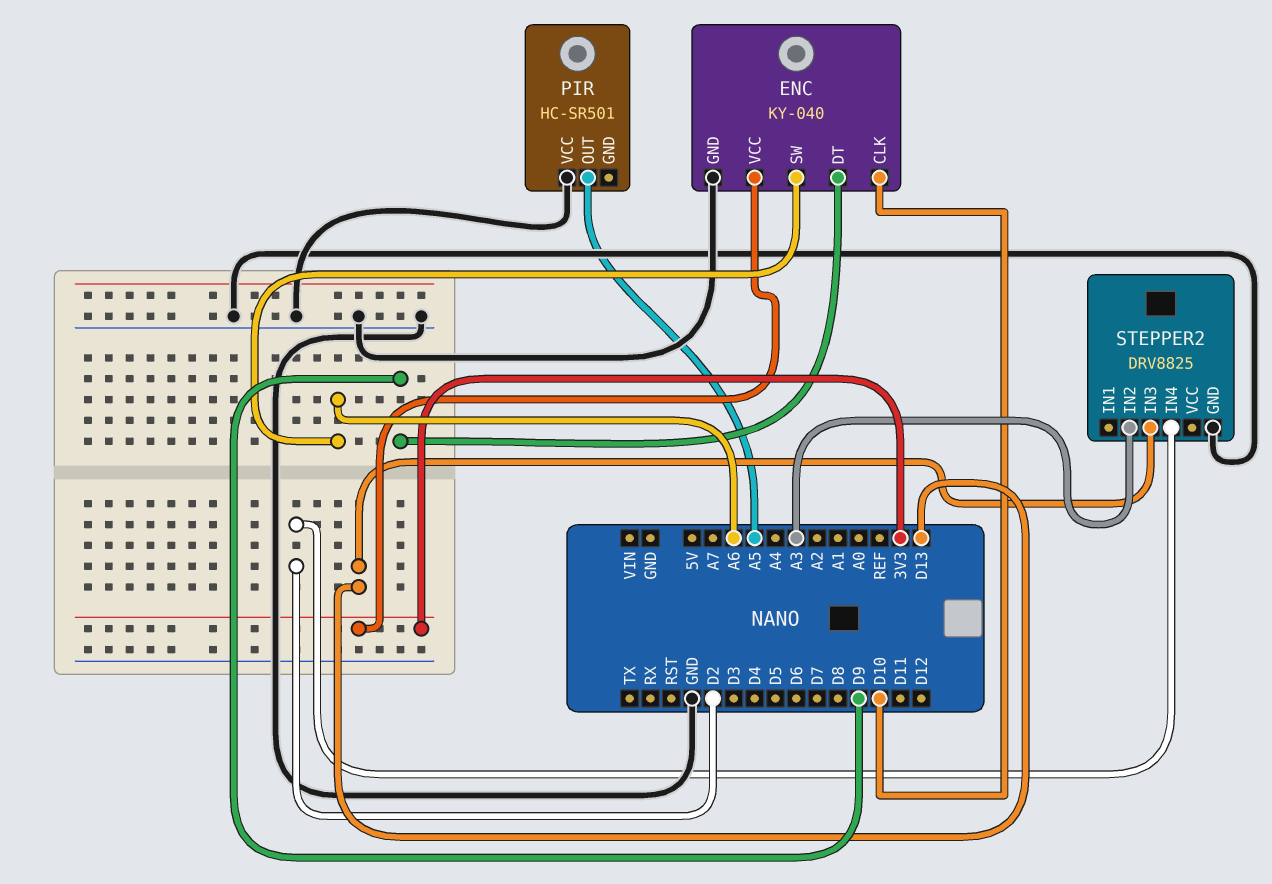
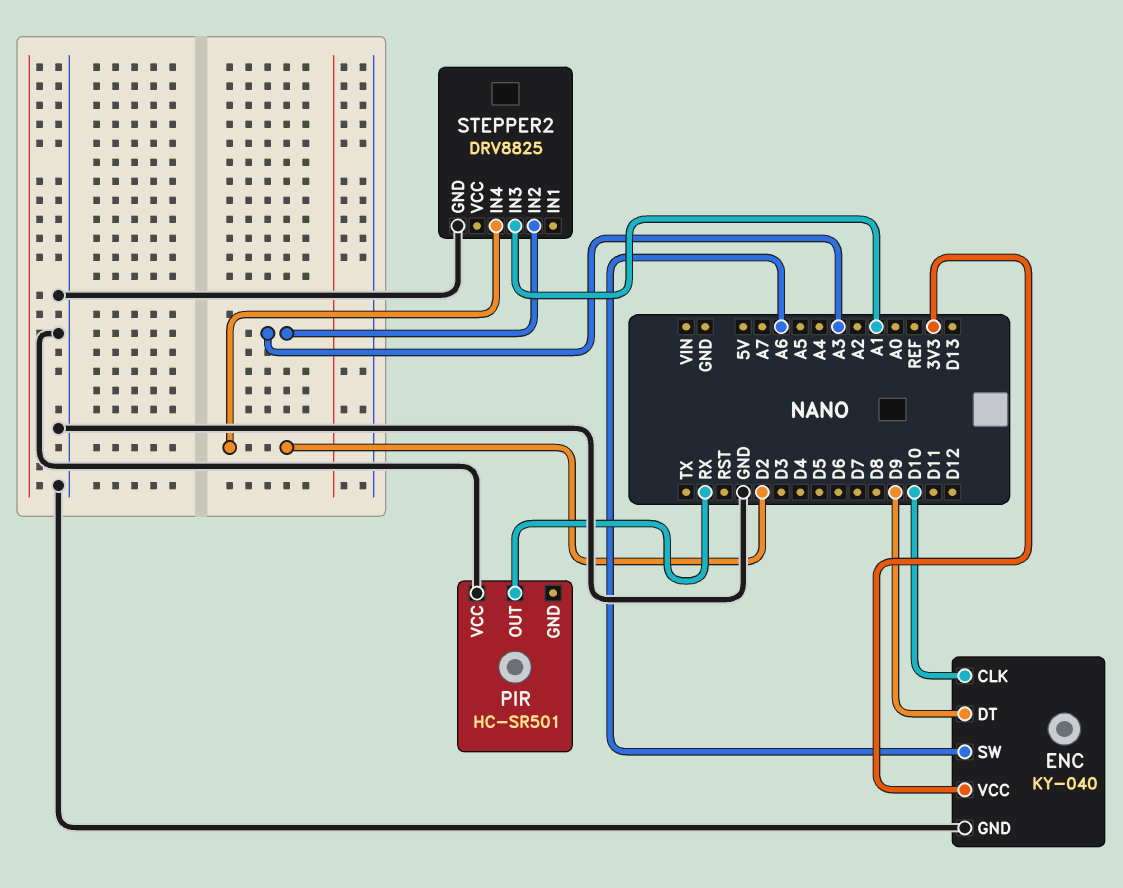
PIR pin OUT: A5 -> RX
STEPPER2 pin IN3: D13 -> A1

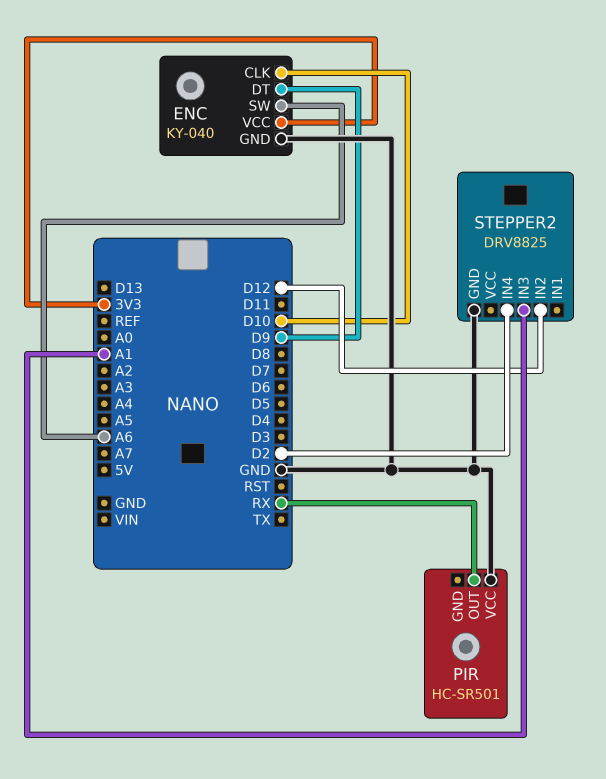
STEPPER2 pin IN2: A3 -> D12

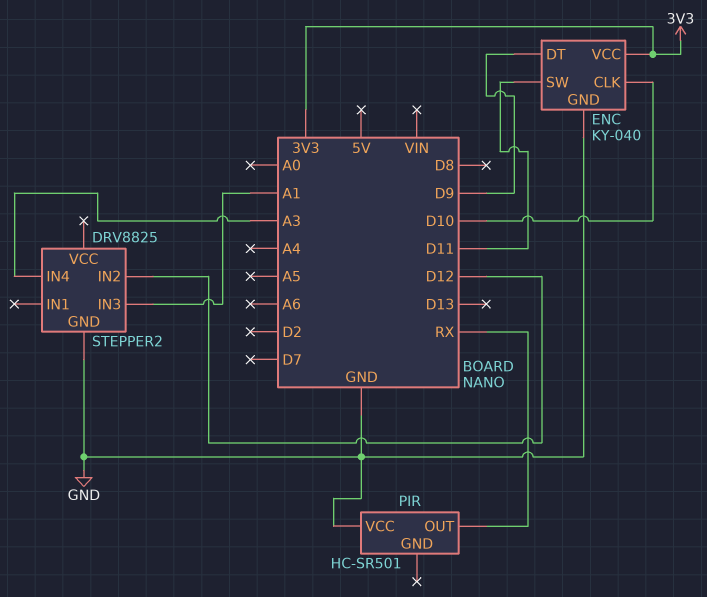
ENC pin SW: A6 -> D11
STEPPER2 pin IN4: D2 -> A3

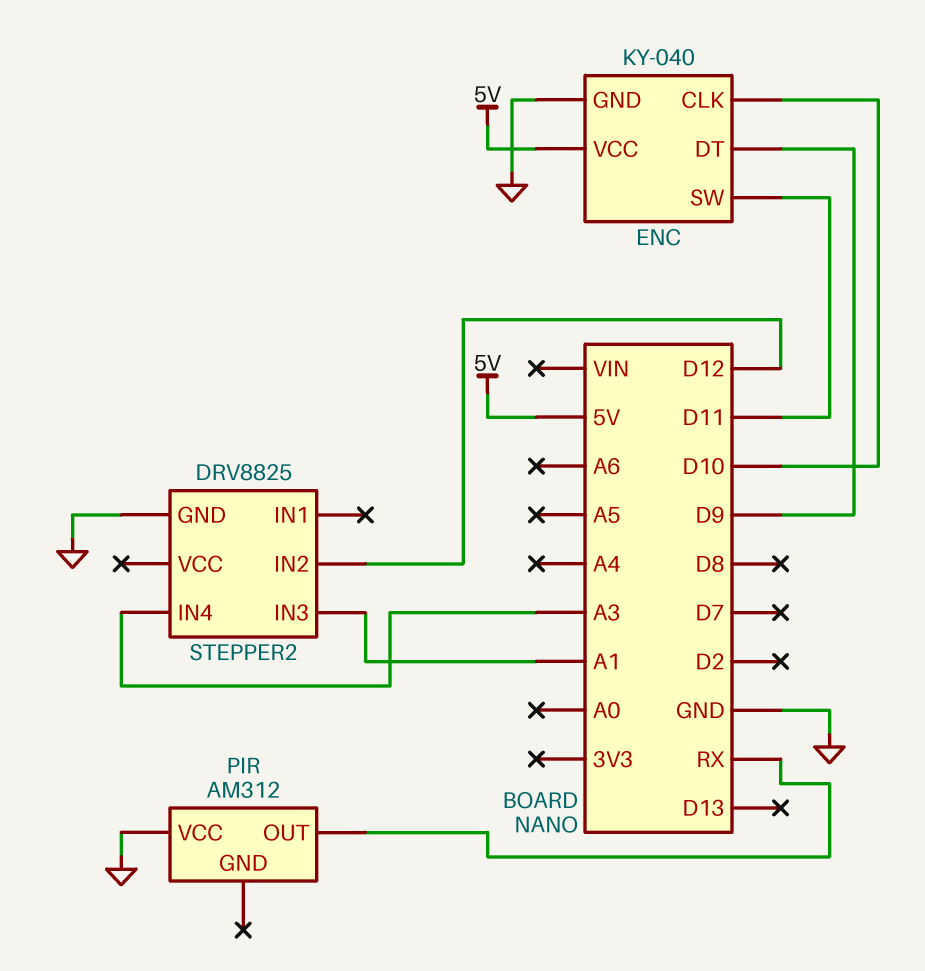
ENC pin VCC: 3V3 -> 5V
PIR: HC-SR501 -> AM312

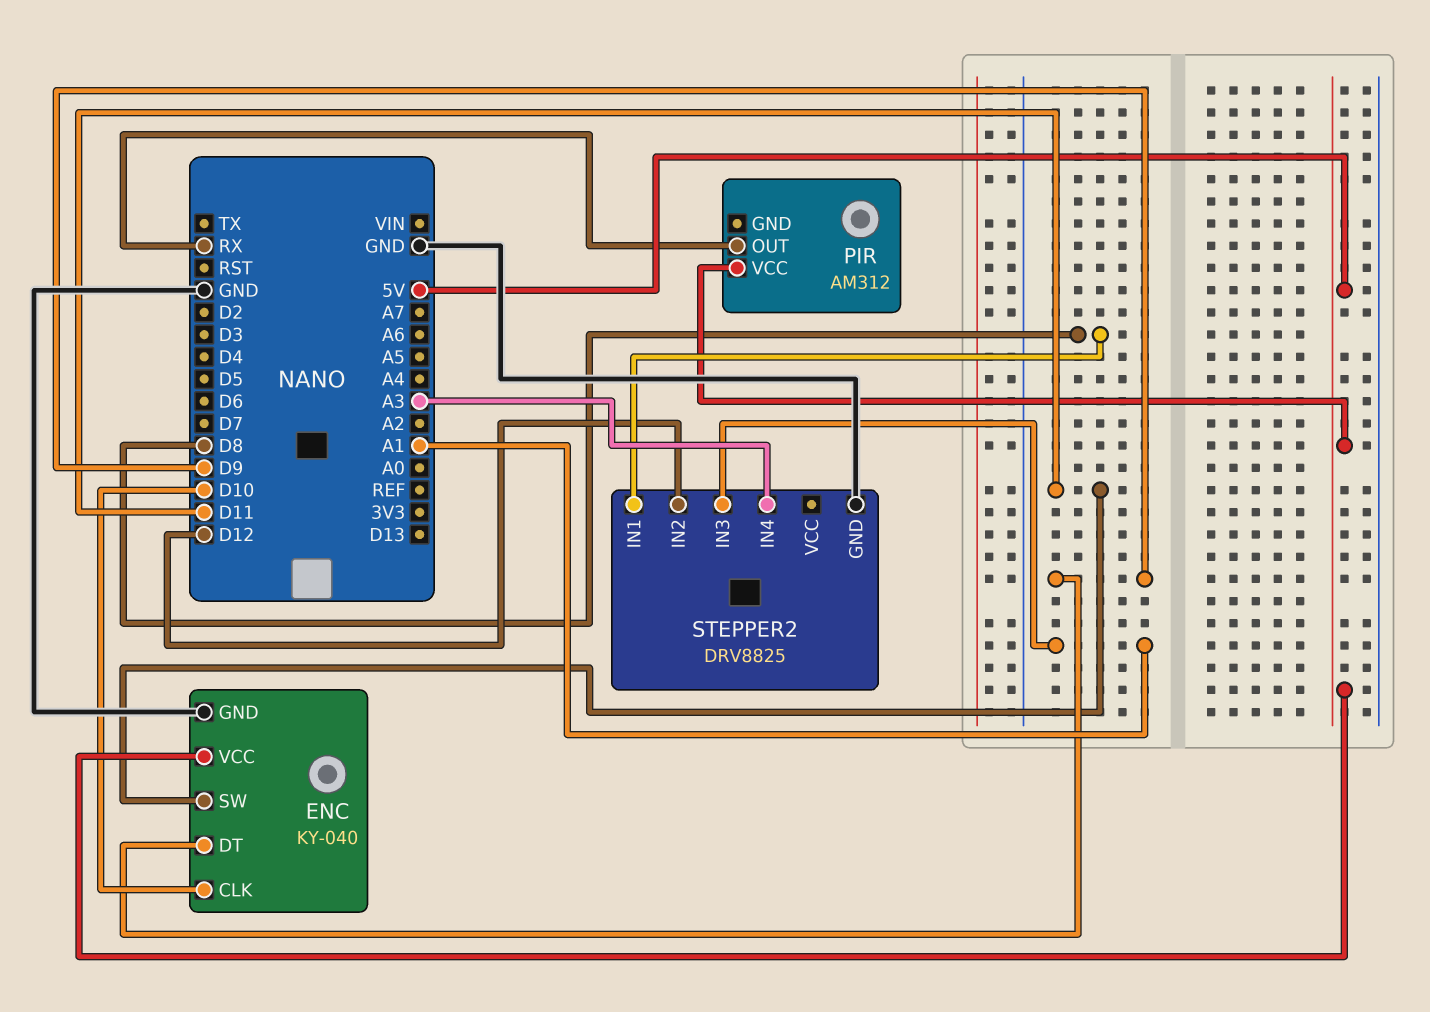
PIR pin VCC: GND -> 5V
STEPPER2 pin IN1: none -> D8

